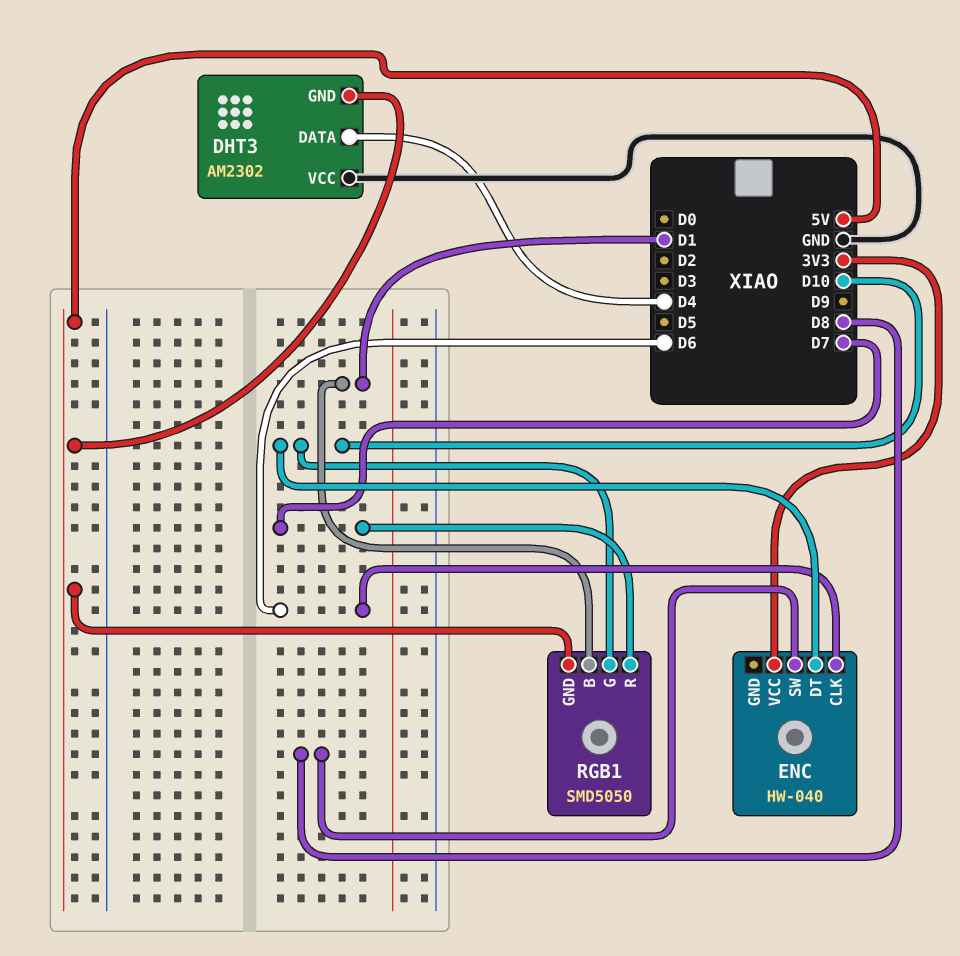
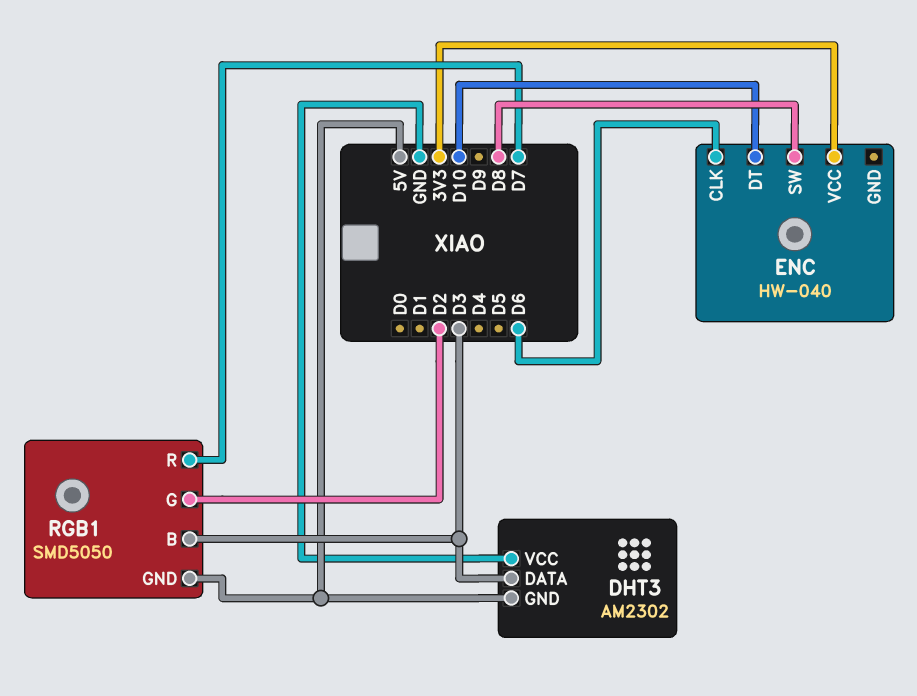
DHT3 pin DATA: D4 -> D3
RGB1 pin B: D1 -> D3
RGB1 pin G: D10 -> D2

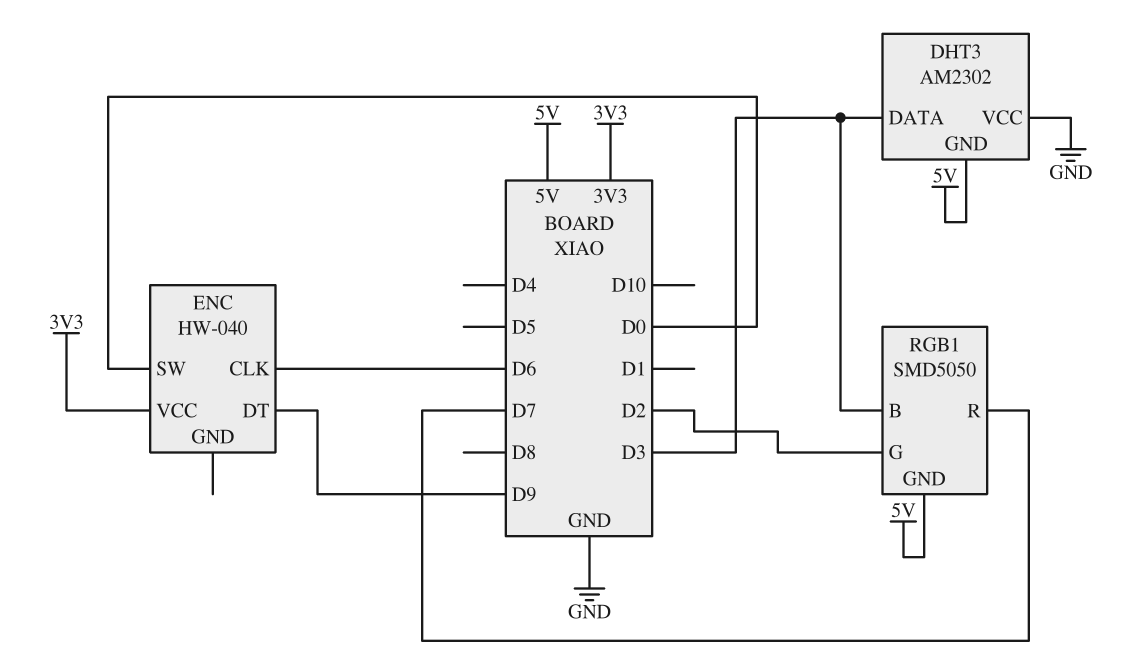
ENC pin DT: D10 -> D9
ENC pin SW: D8 -> D0

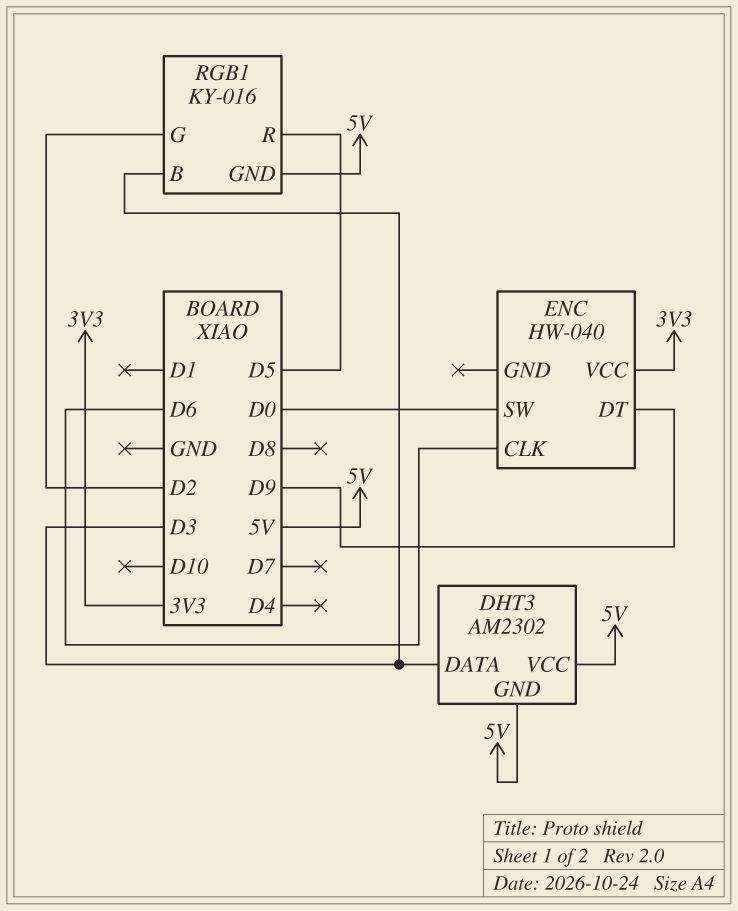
DHT3 pin VCC: GND -> 5V
RGB1: SMD5050 -> KY-016
RGB1 pin R: D7 -> D5

